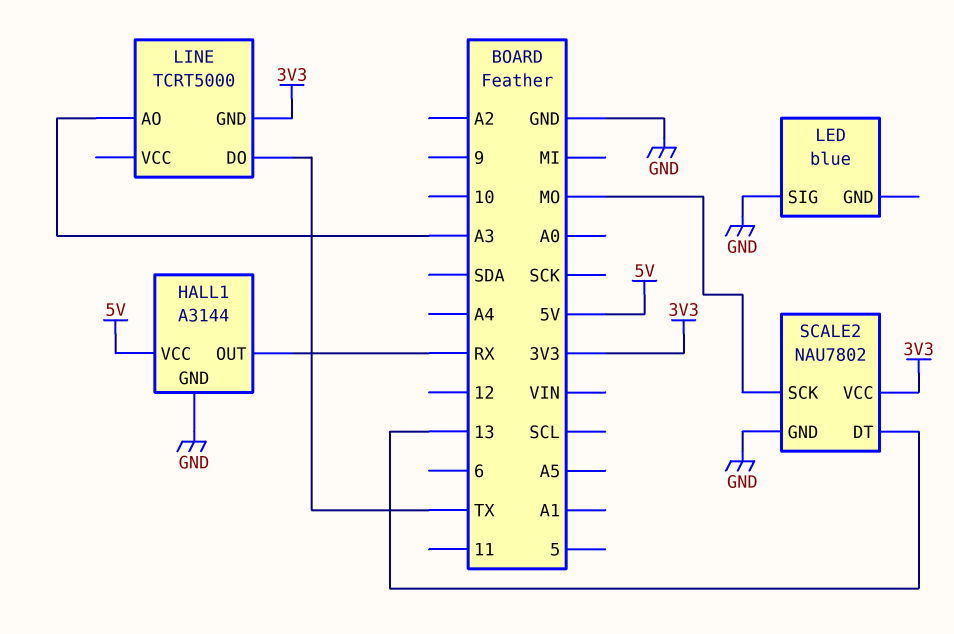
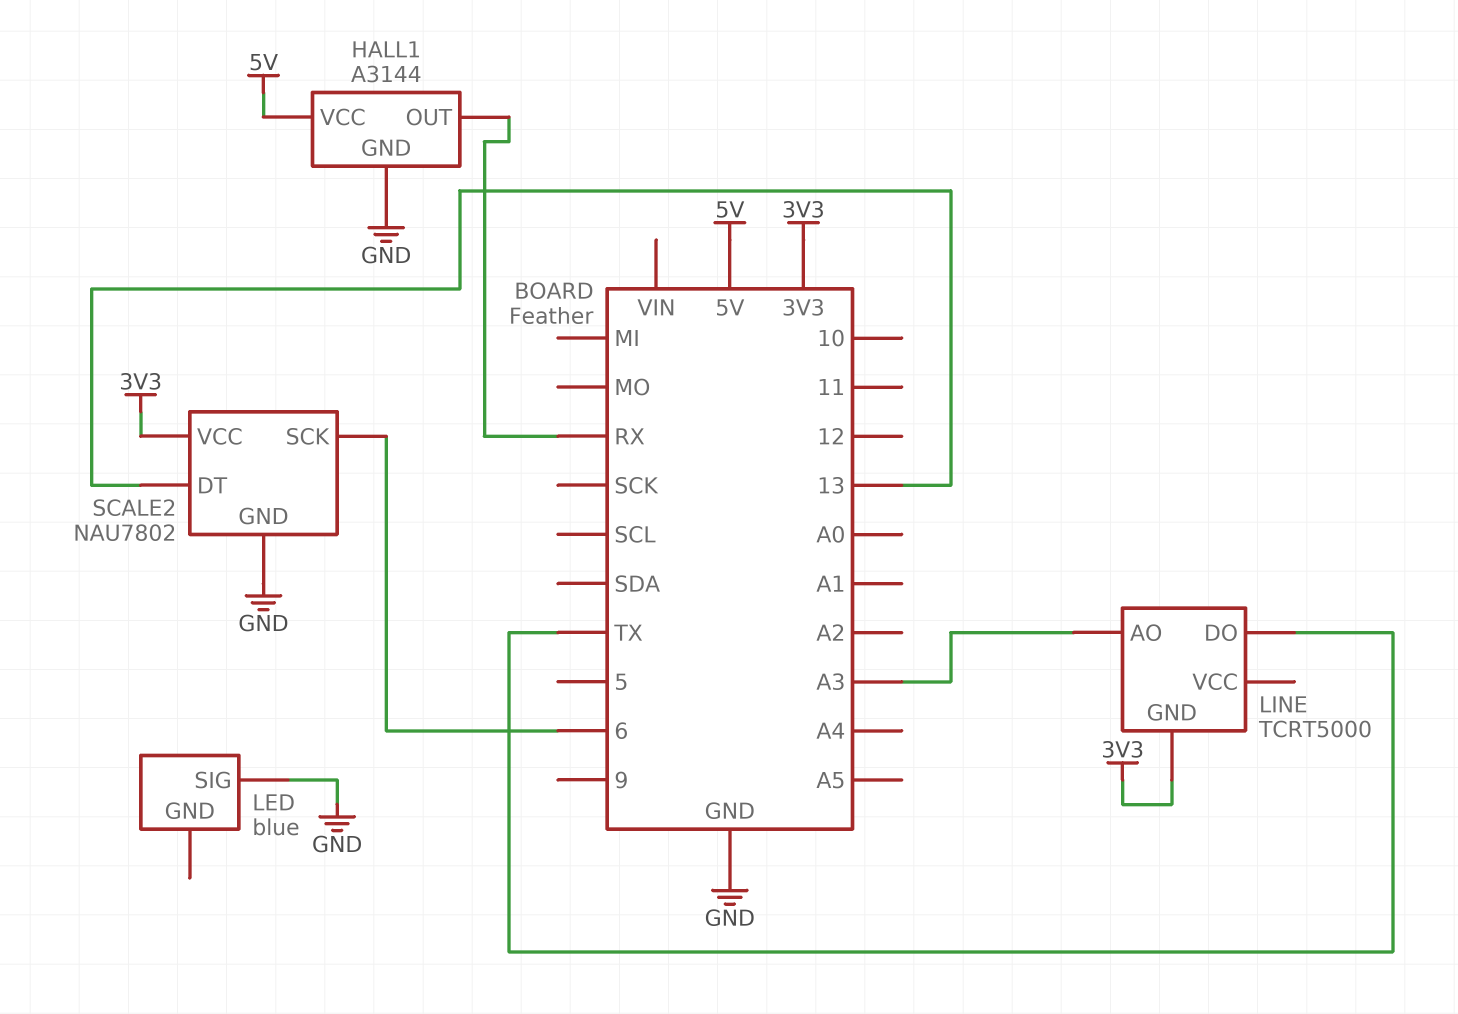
SCALE2 pin SCK: MO -> 6

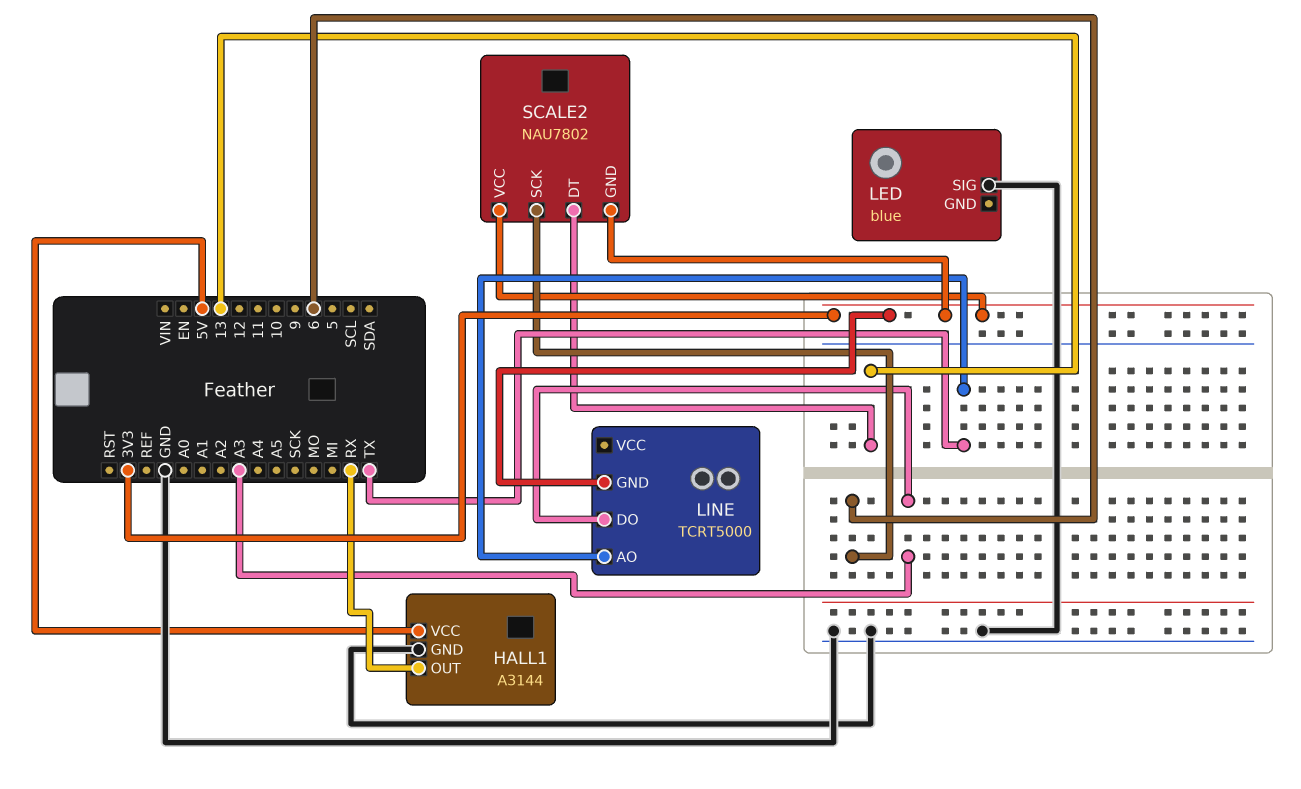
LINE pin AO: A3 -> TX
LINE pin DO: TX -> A3
SCALE2 pin GND: GND -> 3V3

